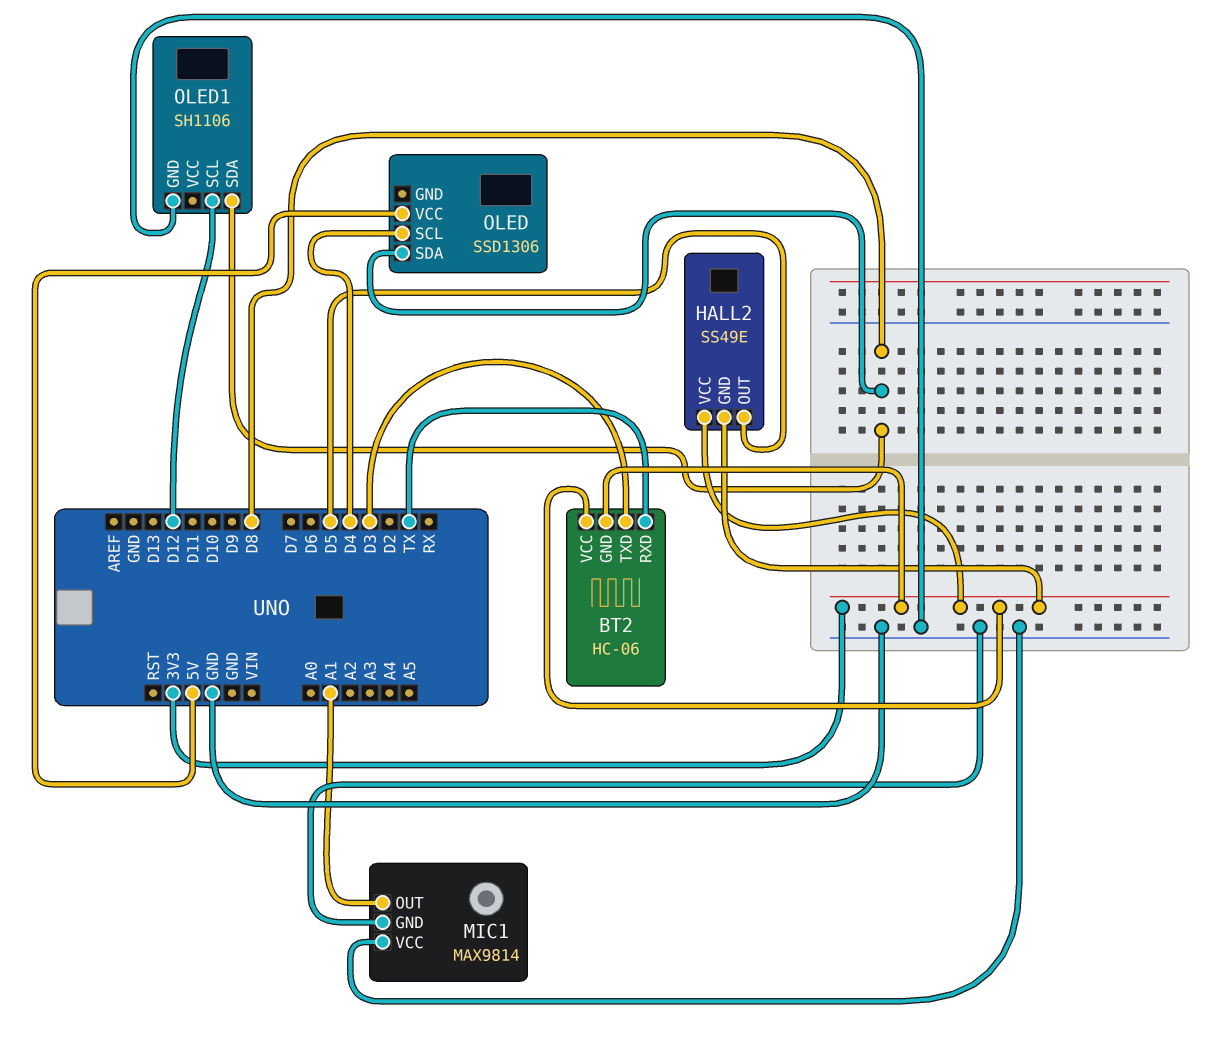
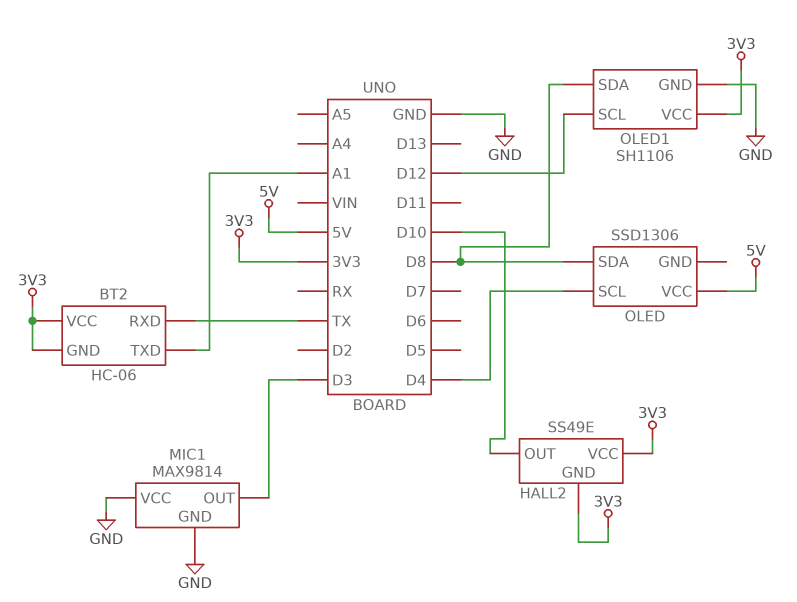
BT2 pin TXD: D3 -> A1
HALL2 pin OUT: D5 -> D10
MIC1 pin OUT: A1 -> D3
OLED1 pin VCC: none -> 3V3

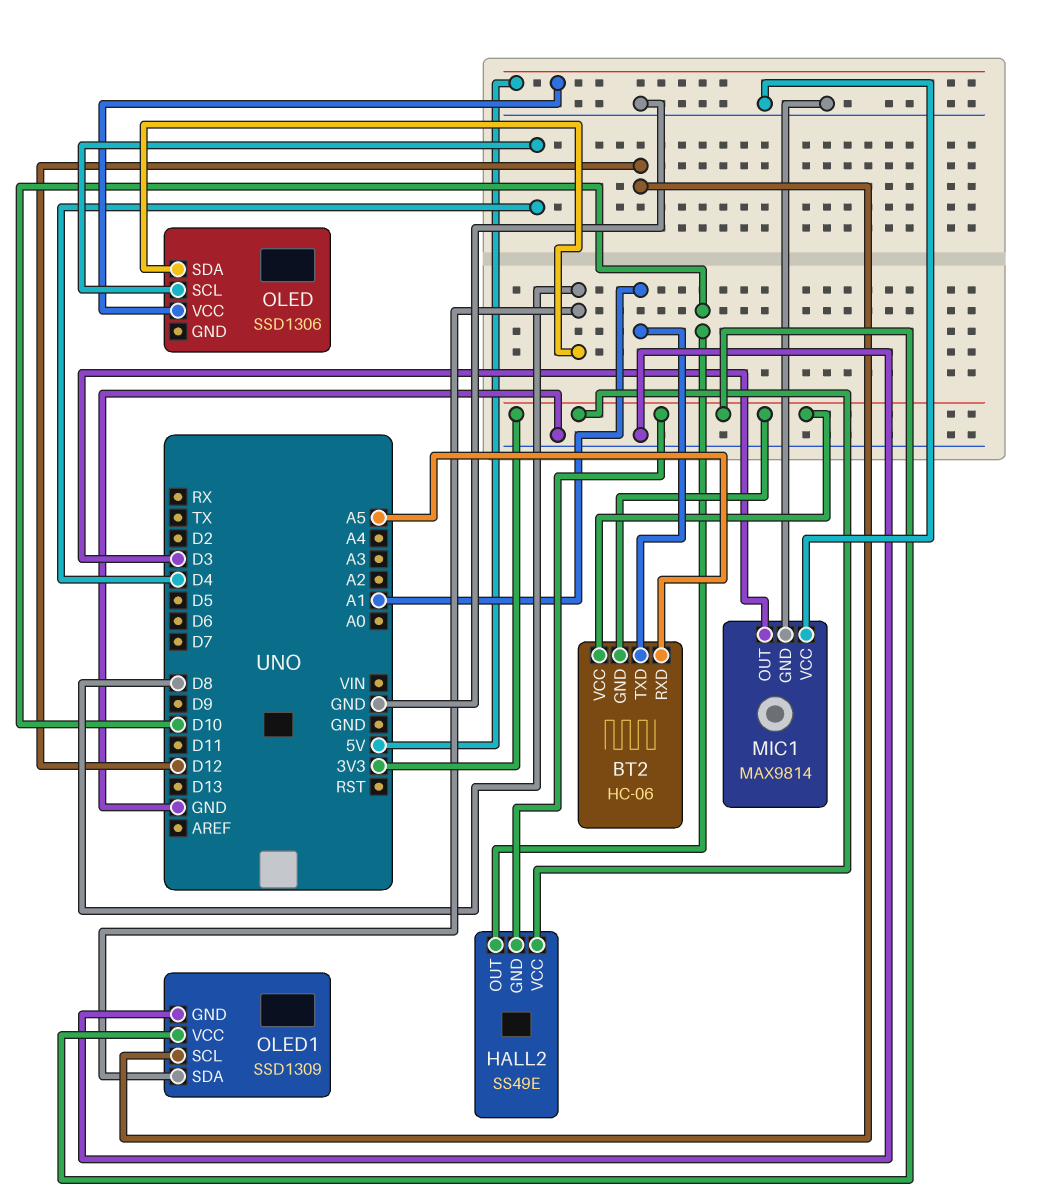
BT2 pin RXD: TX -> A5
OLED1: SH1106 -> SSD1309

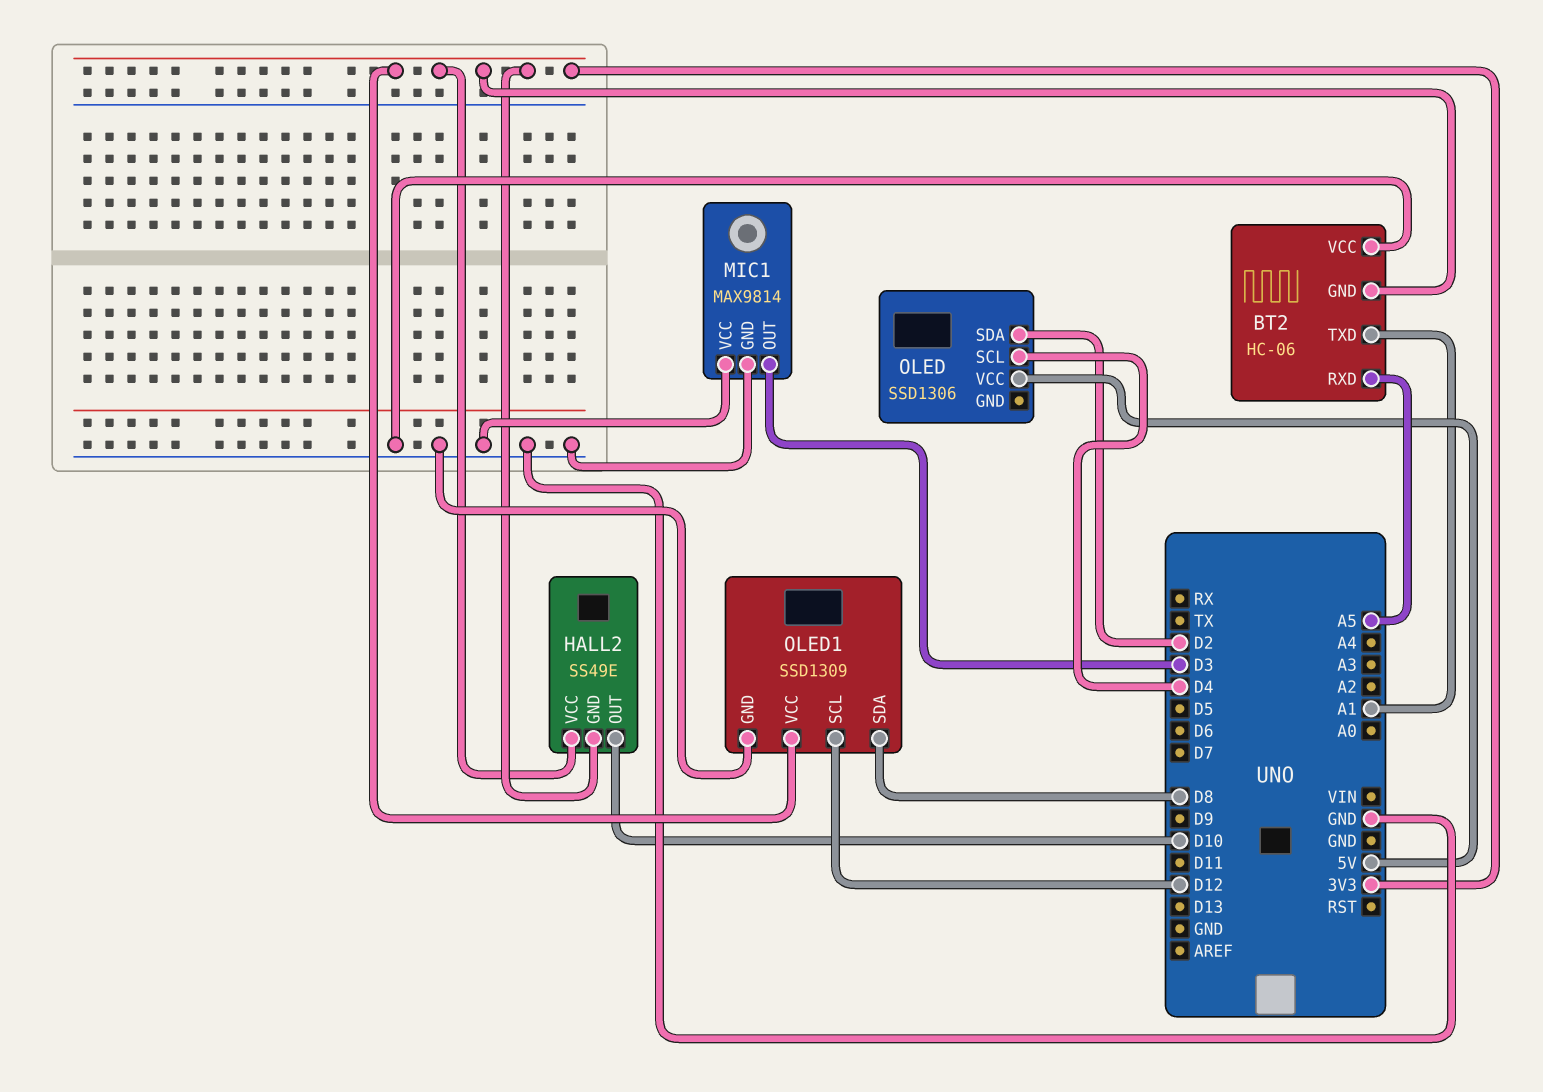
BT2 pin VCC: 3V3 -> GND
OLED pin SDA: D8 -> D2

